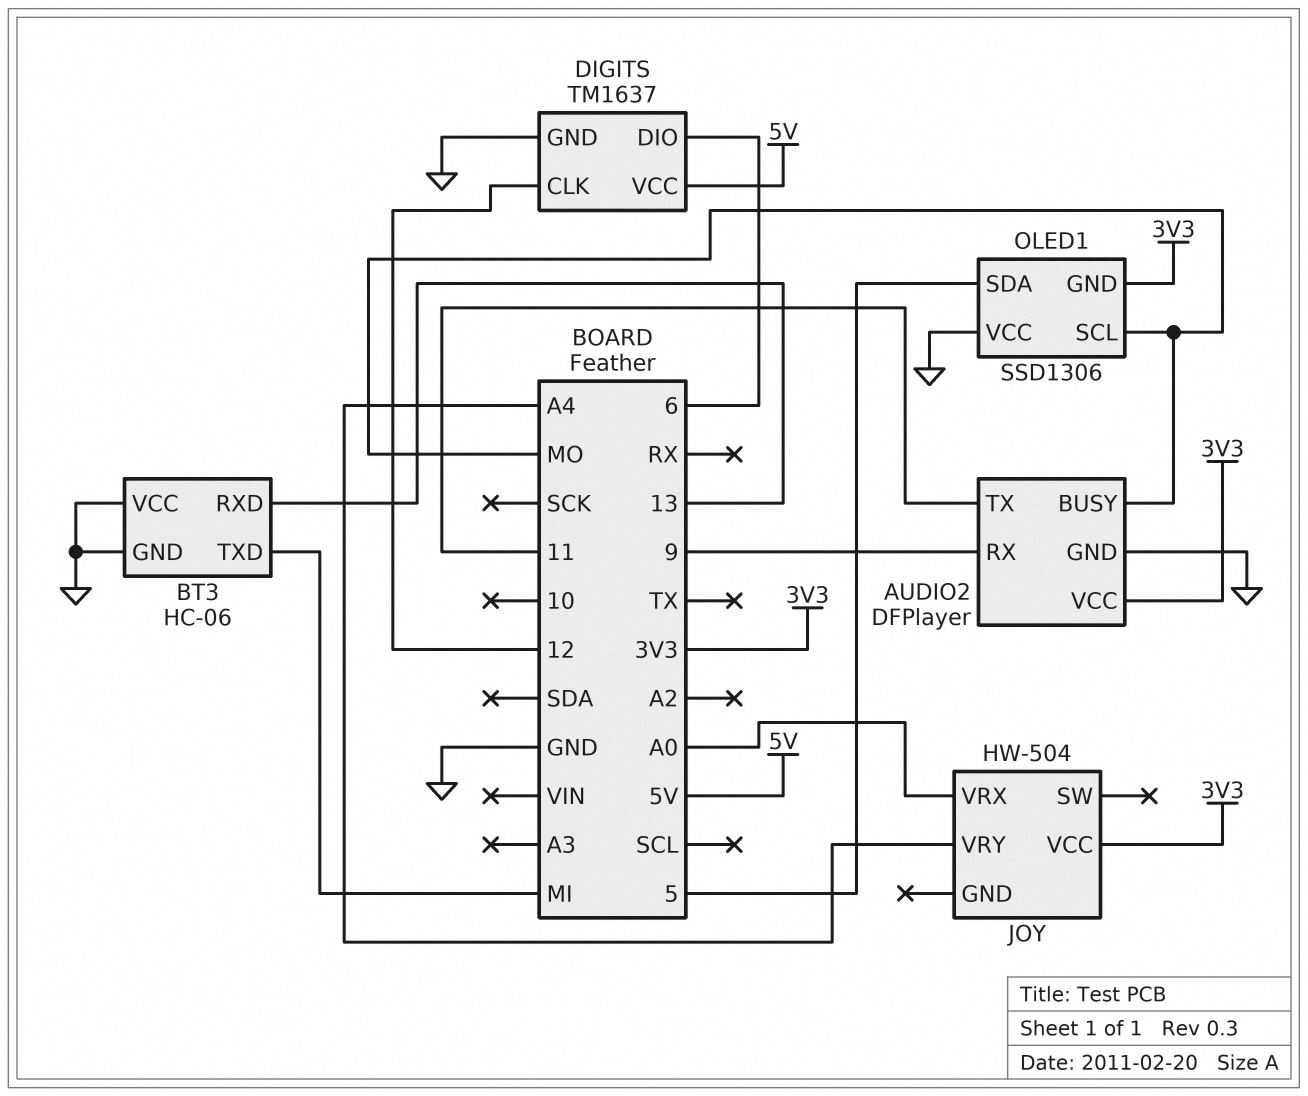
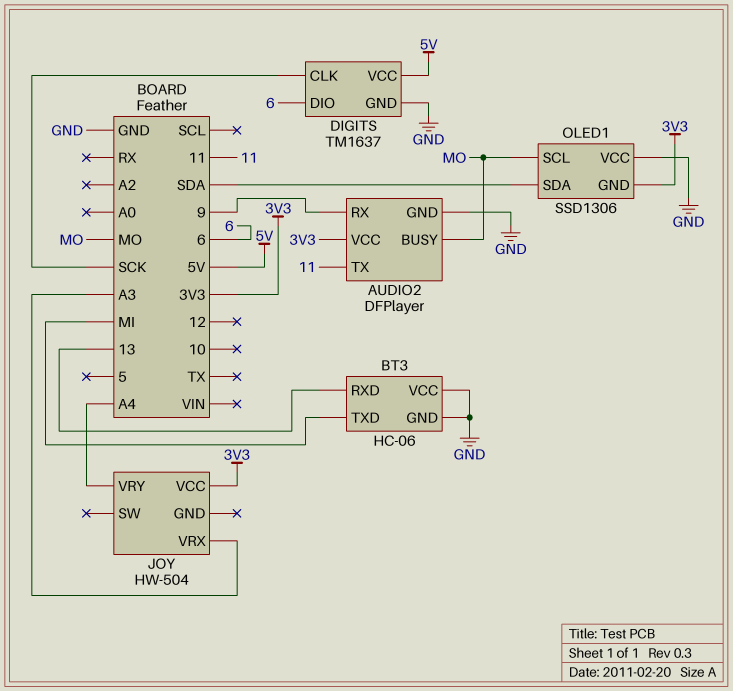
DIGITS pin CLK: 12 -> SCK
JOY pin VRX: A0 -> A3
OLED1 pin SDA: 5 -> SDA

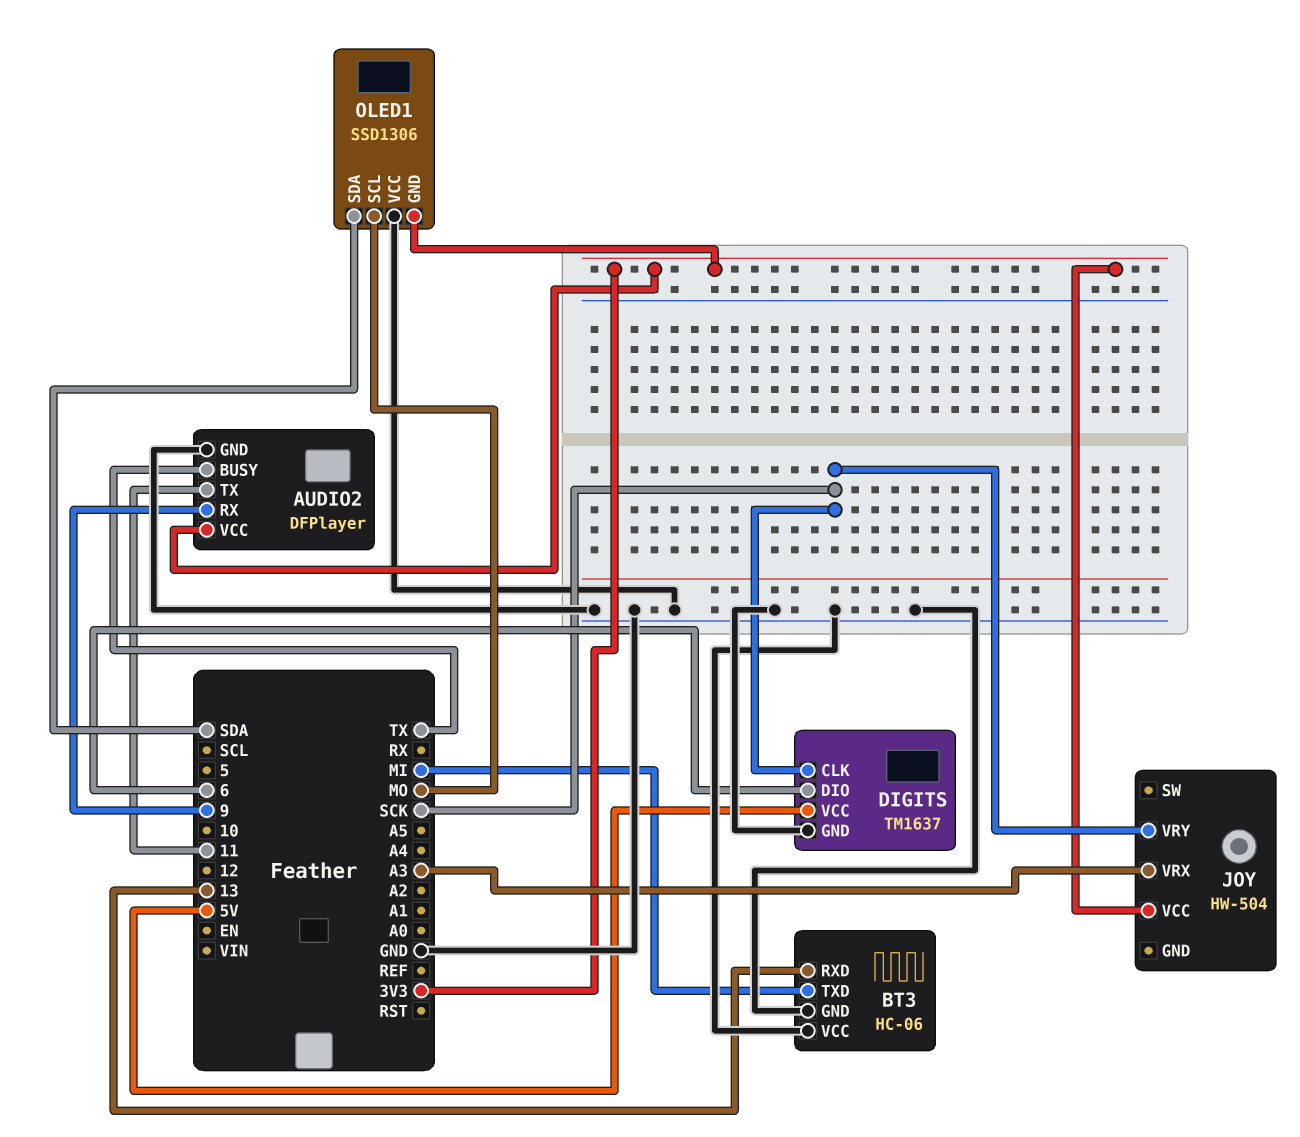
AUDIO2 pin BUSY: MO -> TX
JOY pin VRY: A4 -> SCK

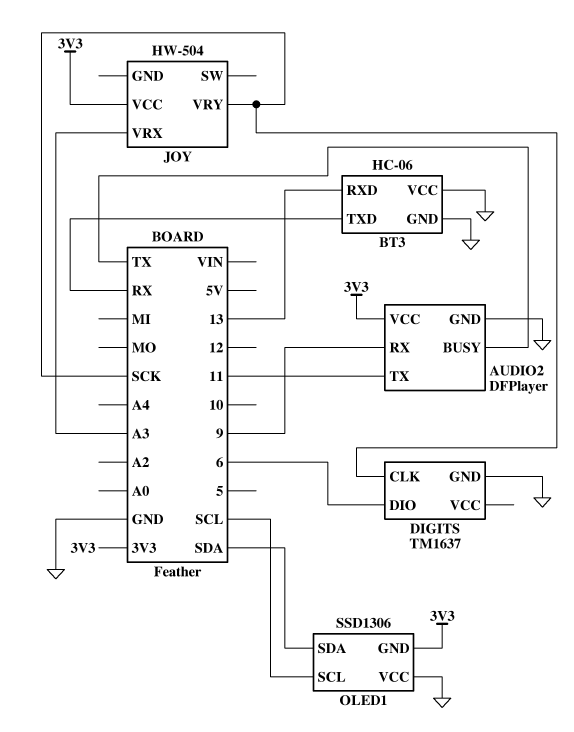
BT3 pin TXD: MI -> RX
DIGITS pin VCC: 5V -> none
OLED1 pin SCL: MO -> SCL

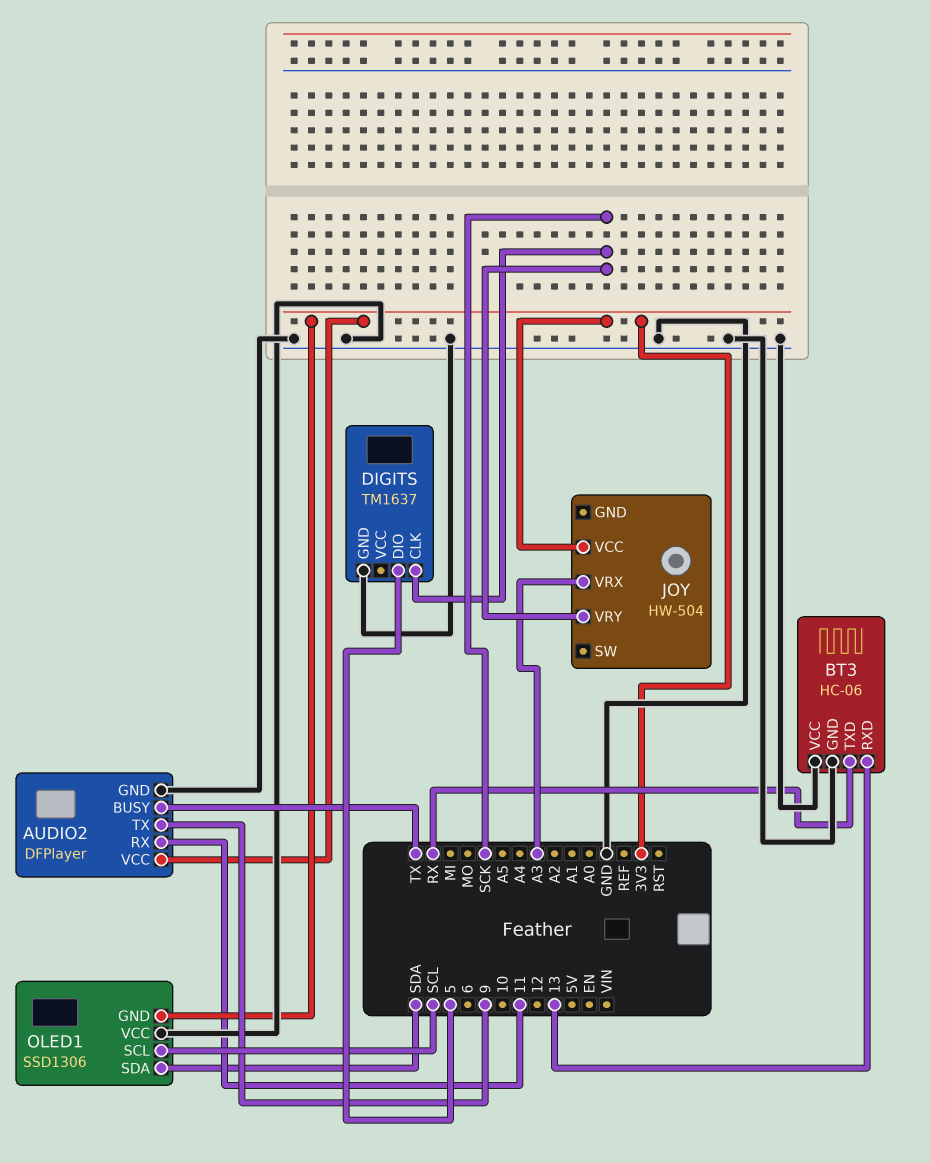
AUDIO2 pin RX: 9 -> 11
AUDIO2 pin TX: 11 -> 9
DIGITS pin DIO: 6 -> 5

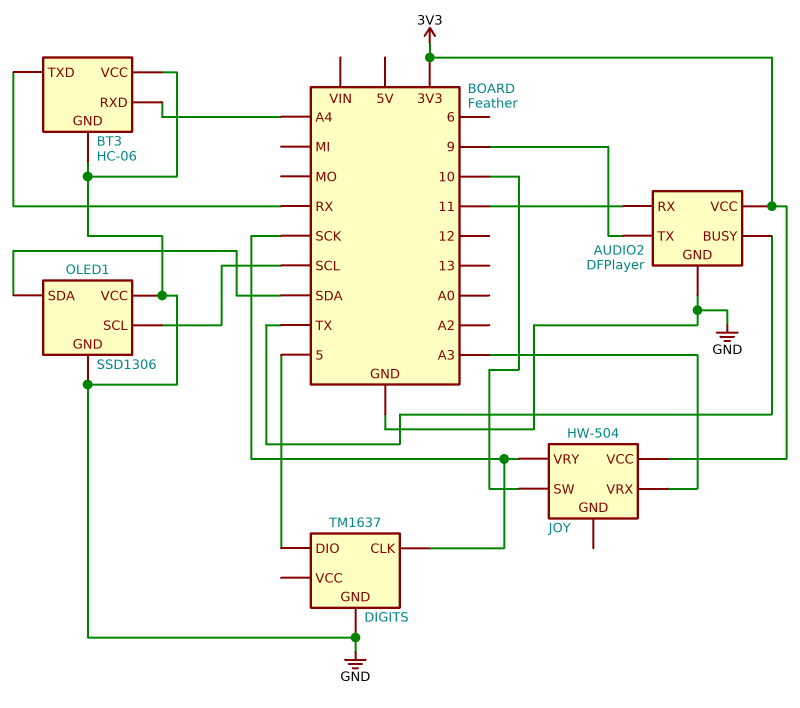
BT3 pin RXD: 13 -> A4
JOY pin SW: none -> 10
OLED1 pin GND: 3V3 -> GND

